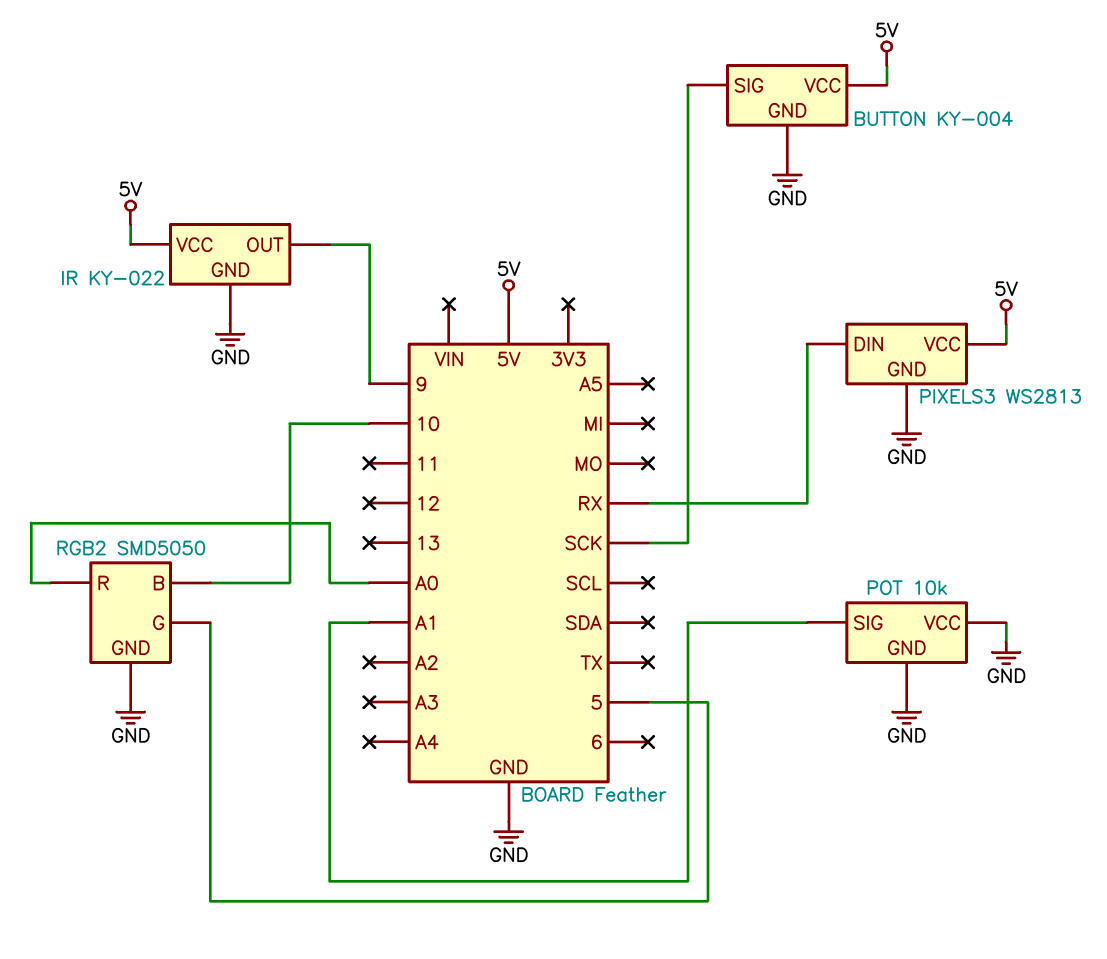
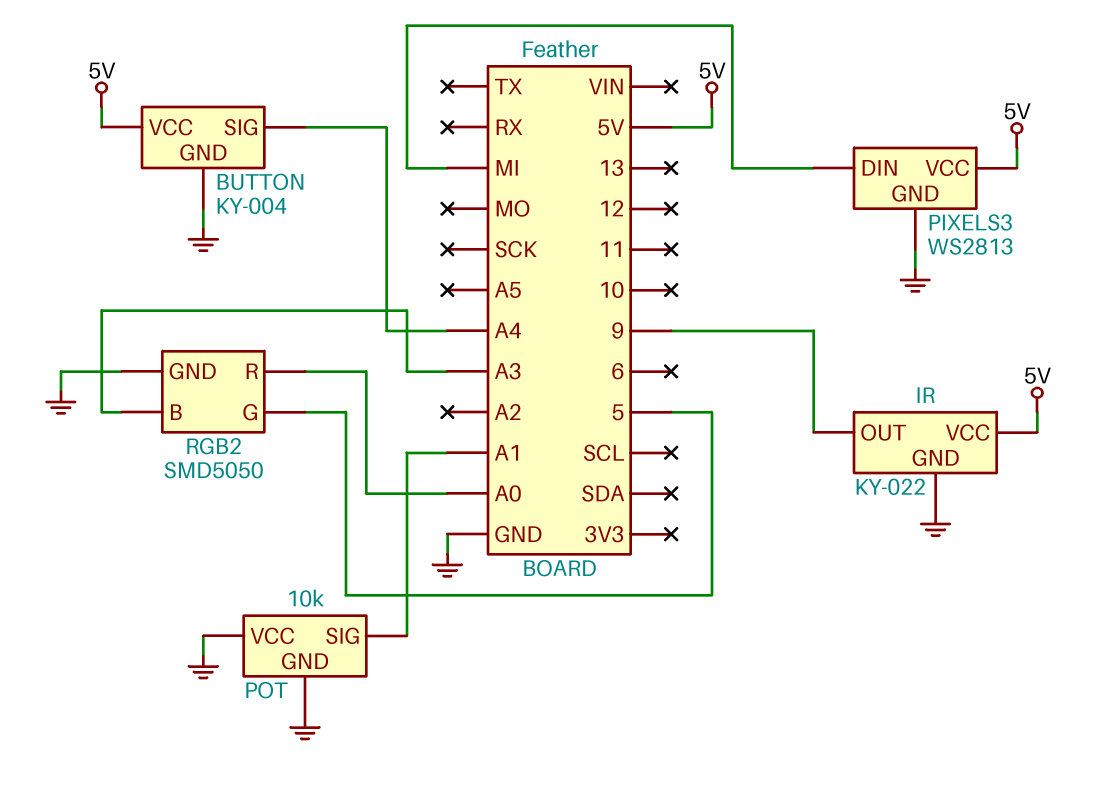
BUTTON pin SIG: SCK -> A4
PIXELS3 pin DIN: RX -> MI
RGB2 pin B: 10 -> A3

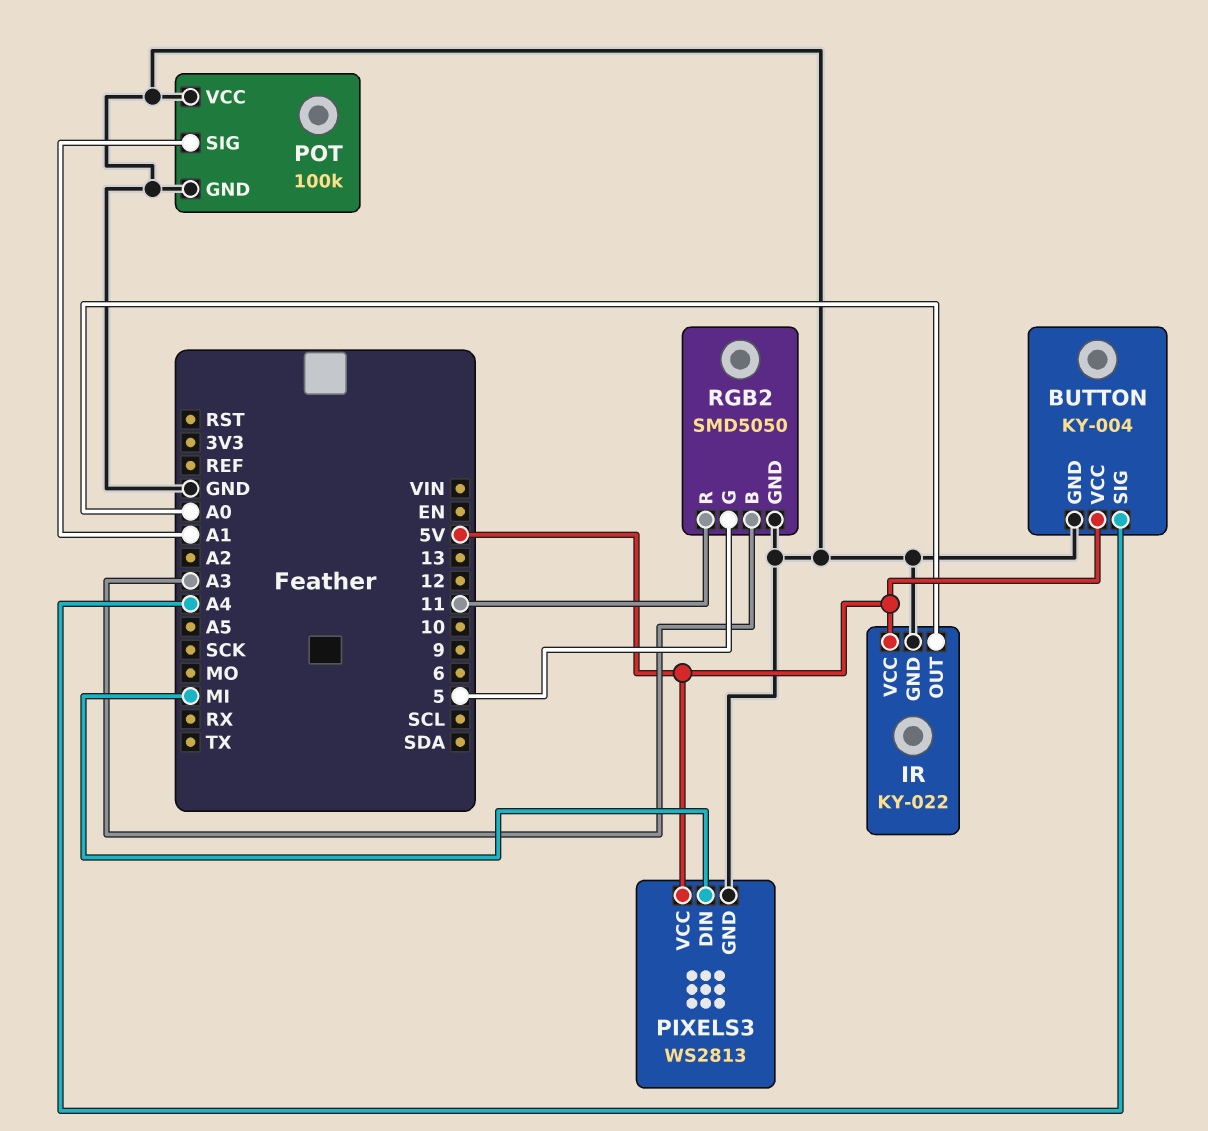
IR pin OUT: 9 -> A0
POT: 10k -> 100k
RGB2 pin R: A0 -> 11

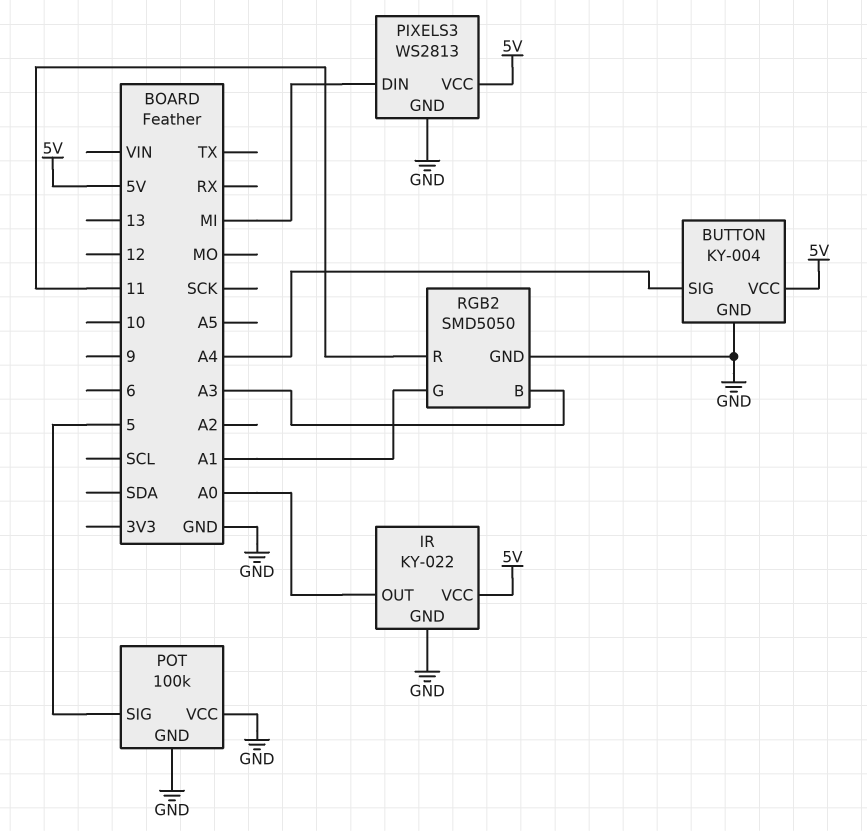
POT pin SIG: A1 -> 5
RGB2 pin G: 5 -> A1

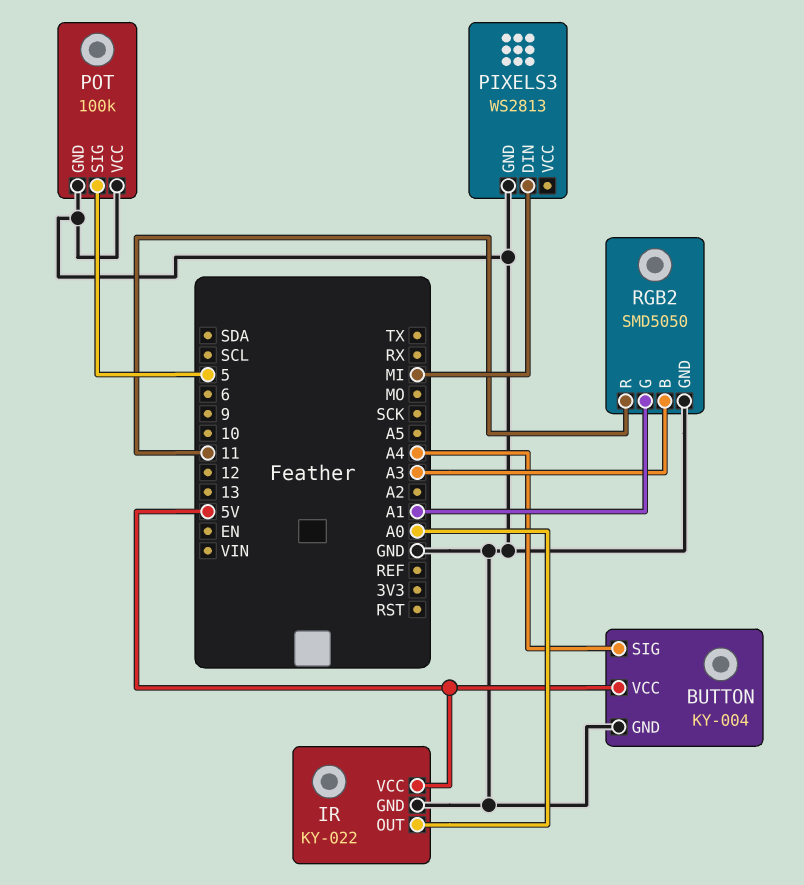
PIXELS3 pin VCC: 5V -> none

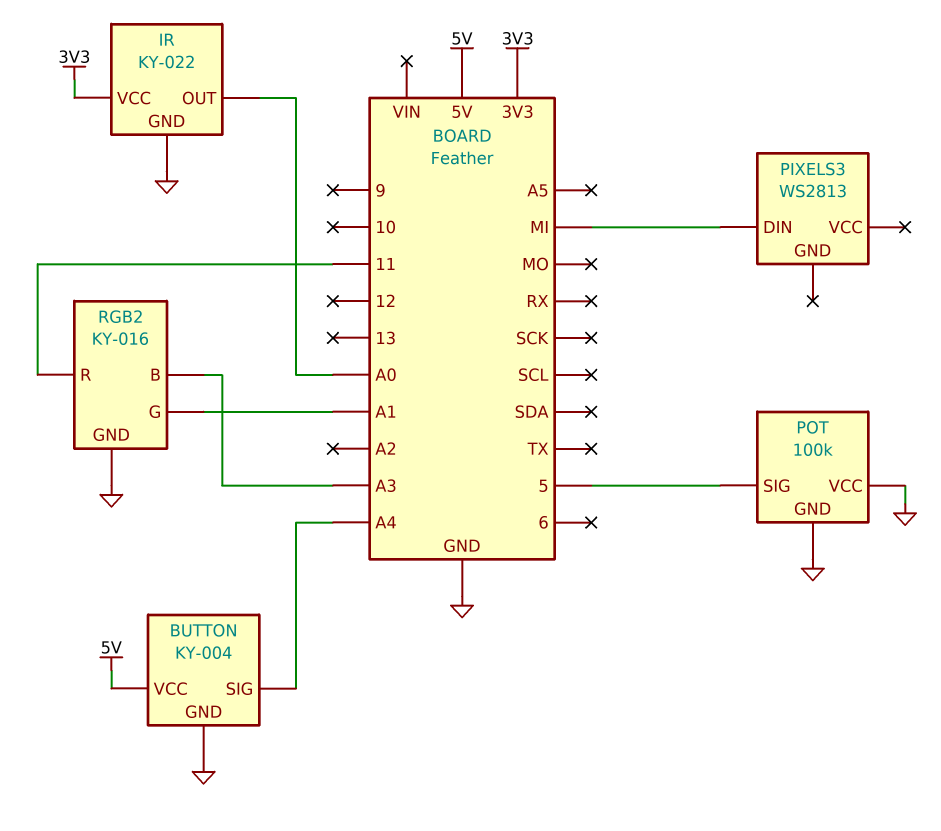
IR pin VCC: 5V -> 3V3
PIXELS3 pin GND: GND -> none
RGB2: SMD5050 -> KY-016

